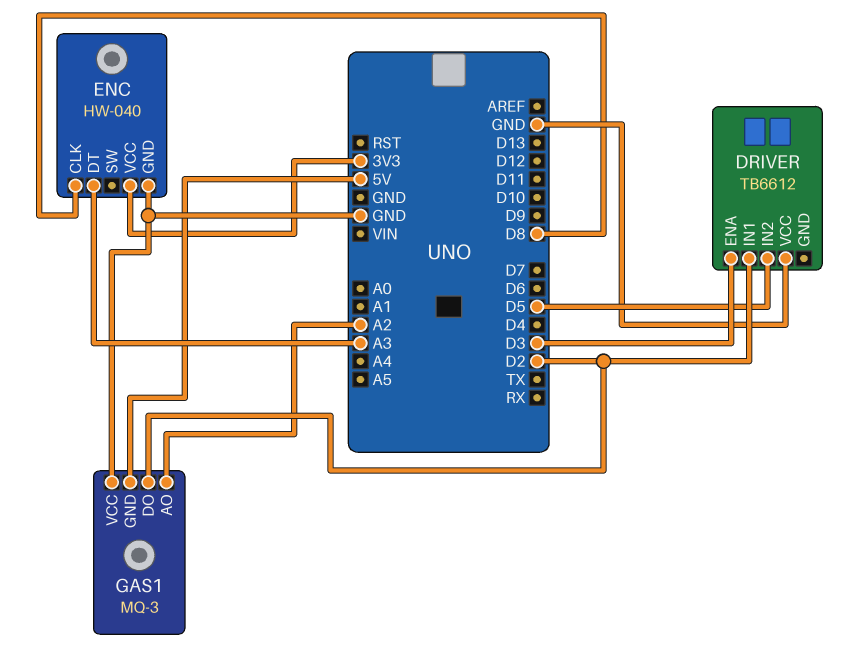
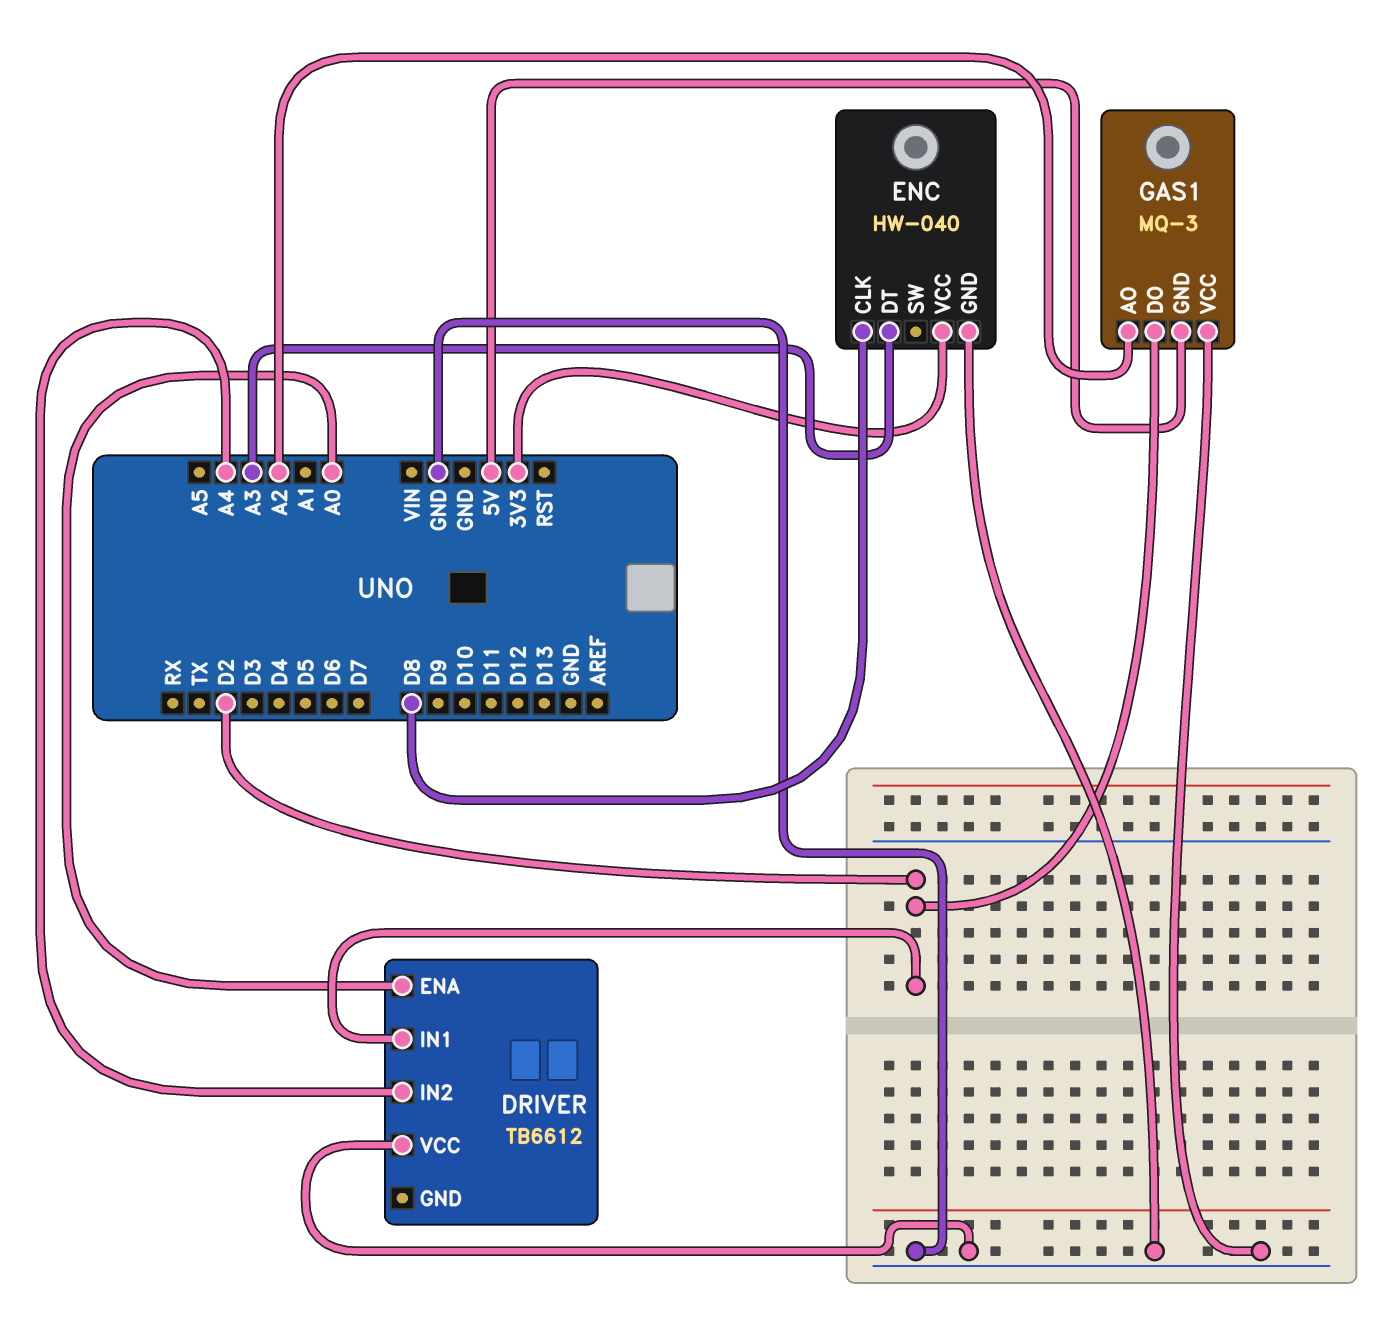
DRIVER pin ENA: D3 -> A0
DRIVER pin IN2: D5 -> A4

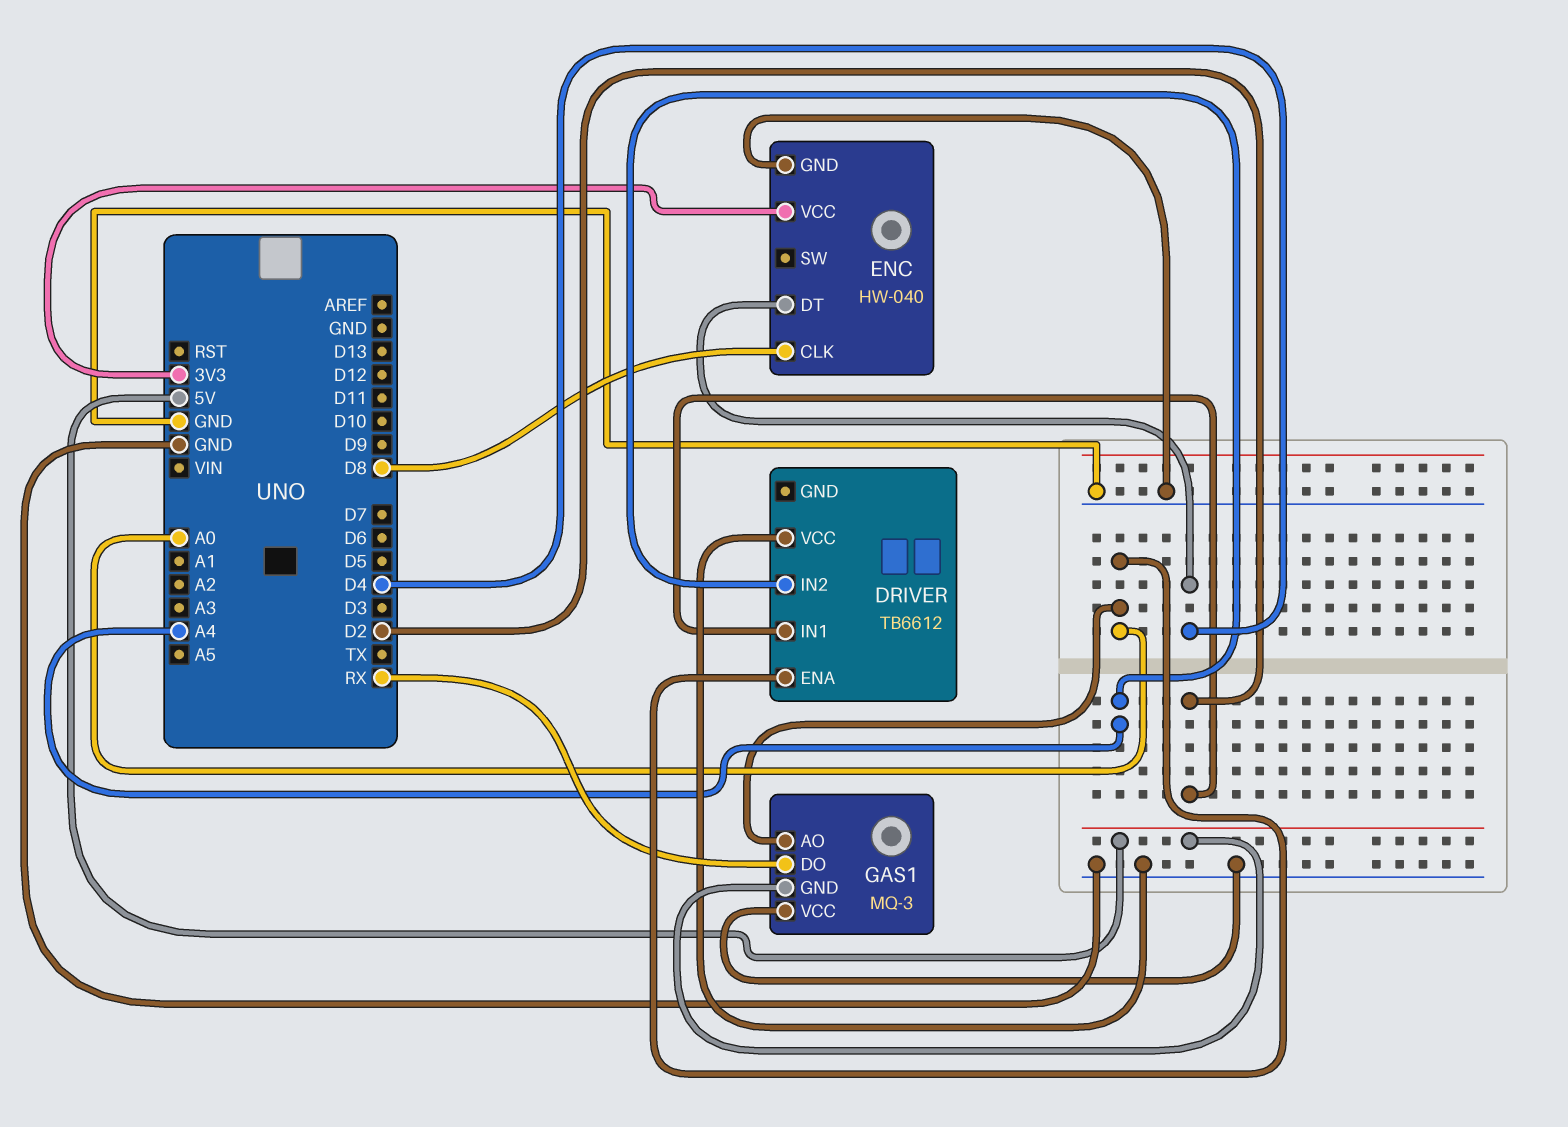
ENC pin DT: A3 -> D4
GAS1 pin AO: A2 -> A0
GAS1 pin DO: D2 -> RX

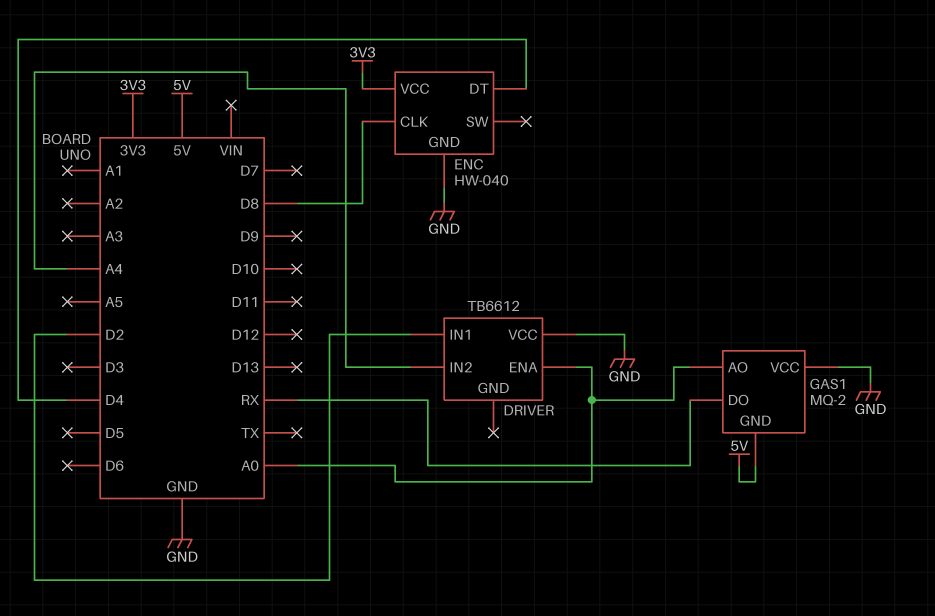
GAS1: MQ-3 -> MQ-2

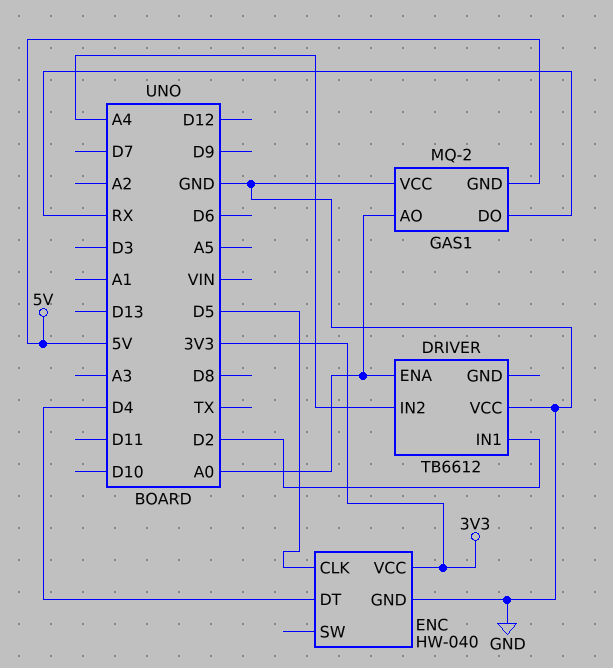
ENC pin CLK: D8 -> D5

